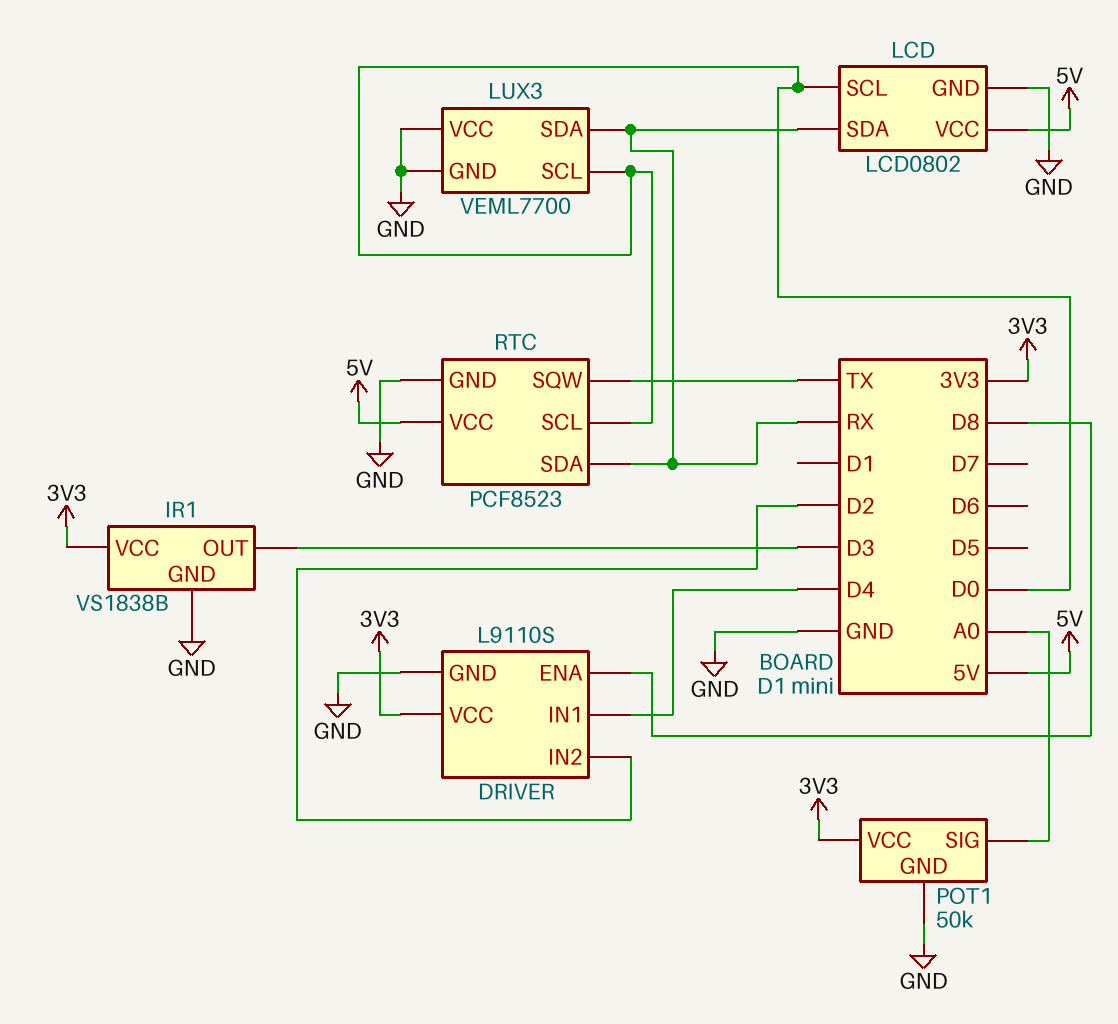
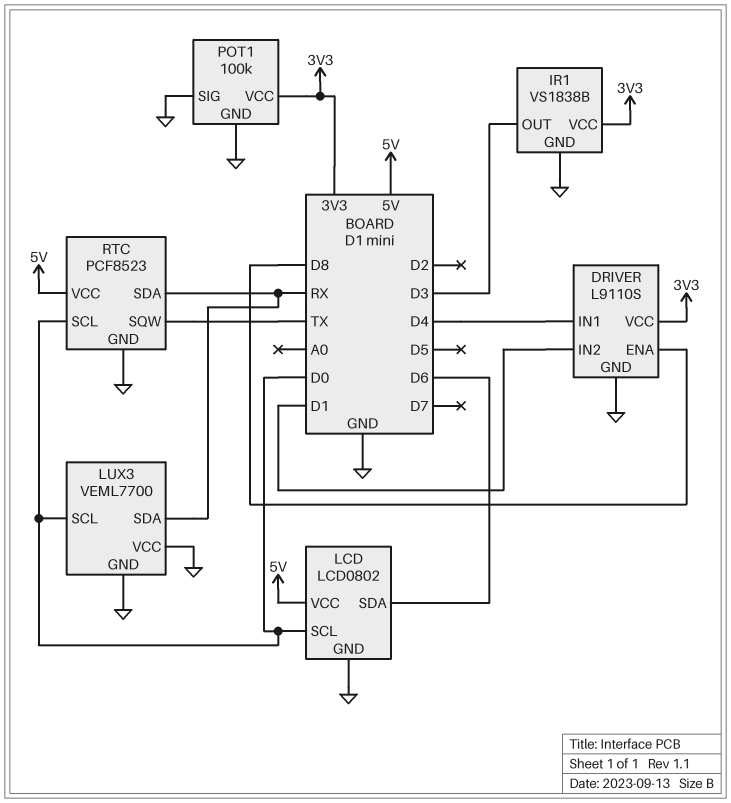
DRIVER pin IN2: D2 -> D1
LCD pin SDA: RX -> D6
POT1: 50k -> 100k
POT1 pin SIG: A0 -> GND

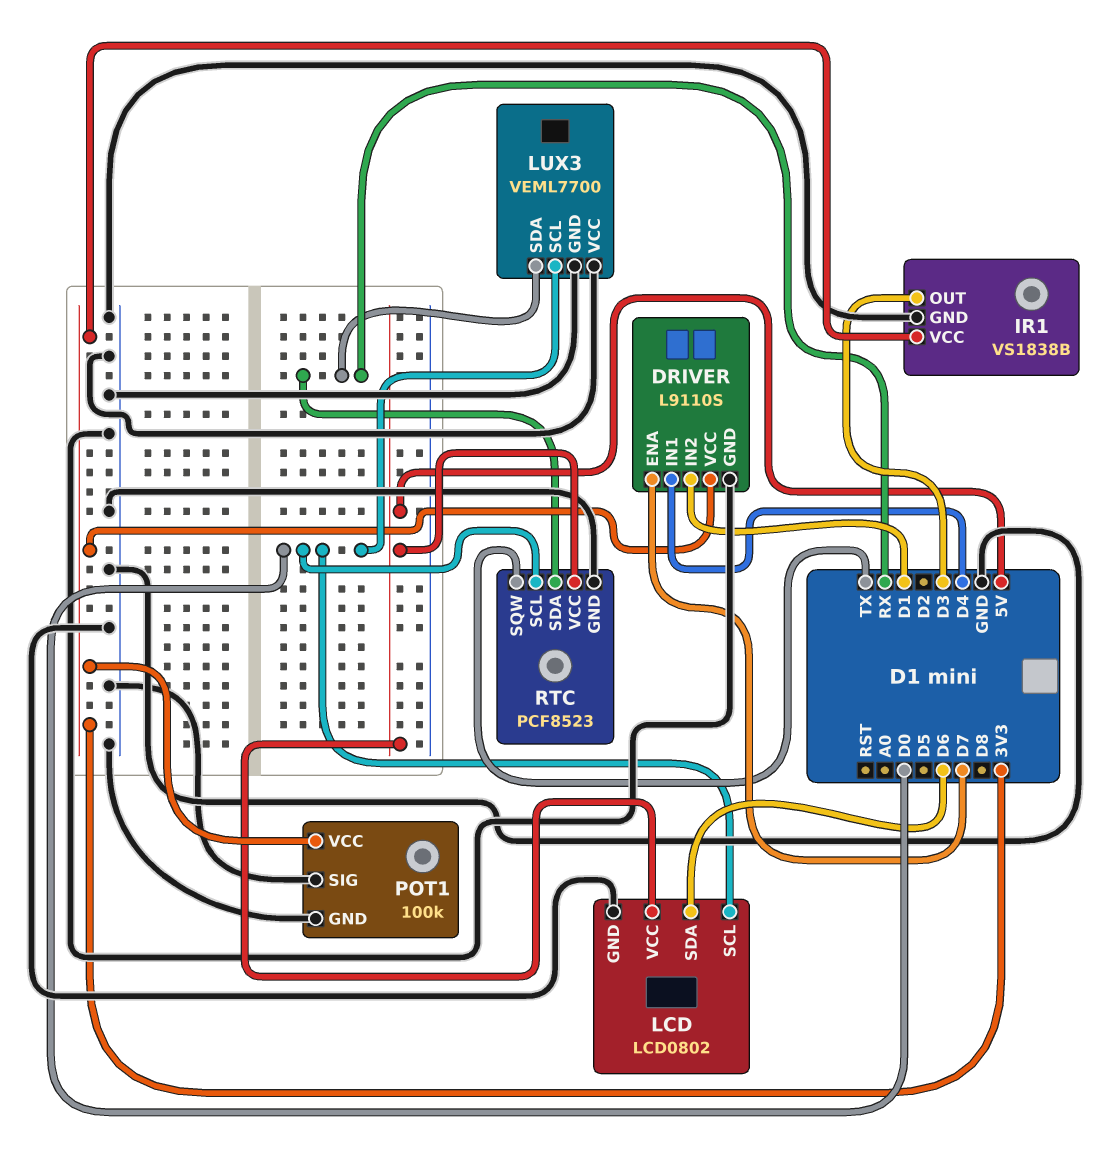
DRIVER pin ENA: D8 -> D7

